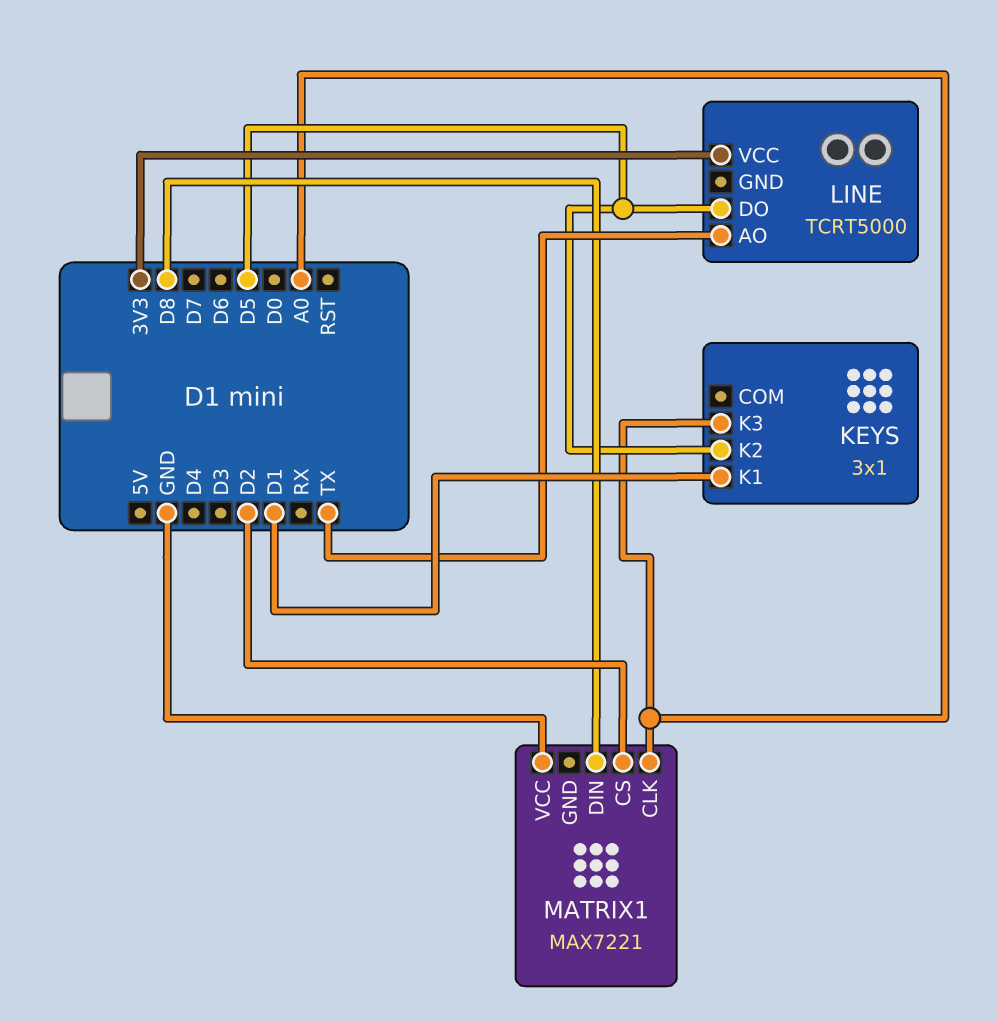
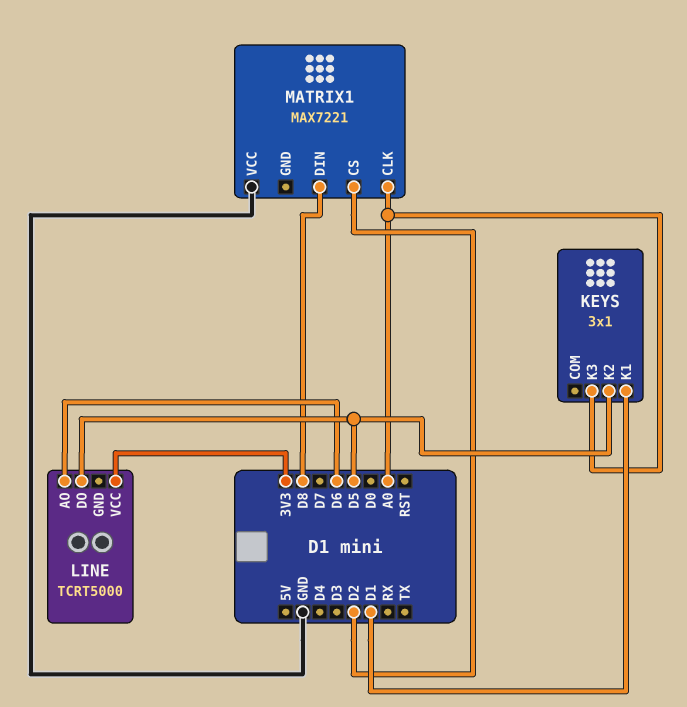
LINE pin AO: TX -> D6

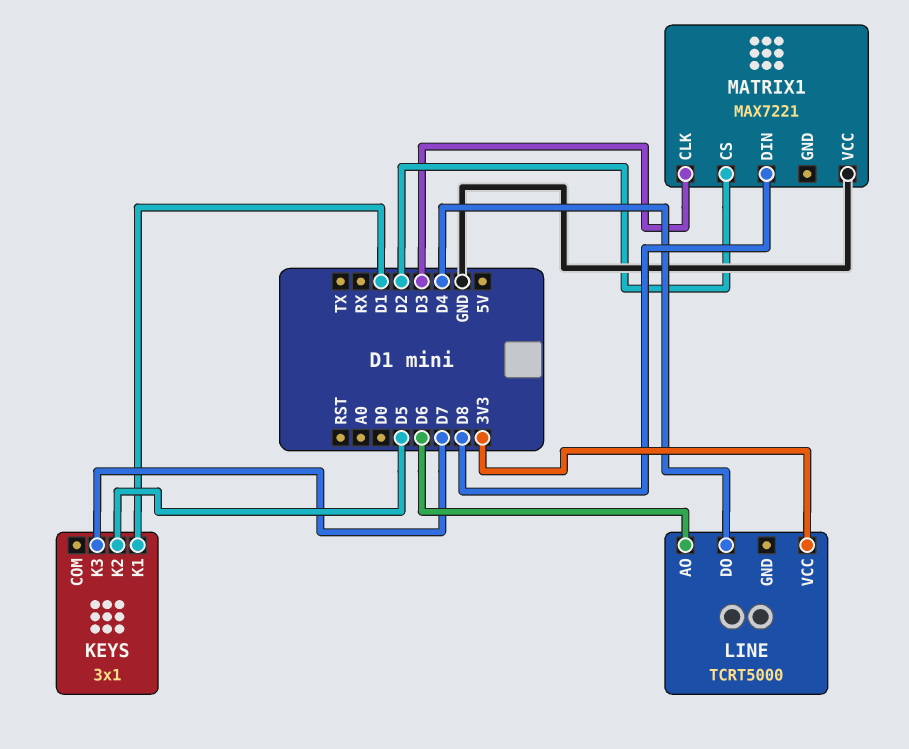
KEYS pin K3: A0 -> D7
LINE pin DO: D5 -> D4
MATRIX1 pin CLK: A0 -> D3

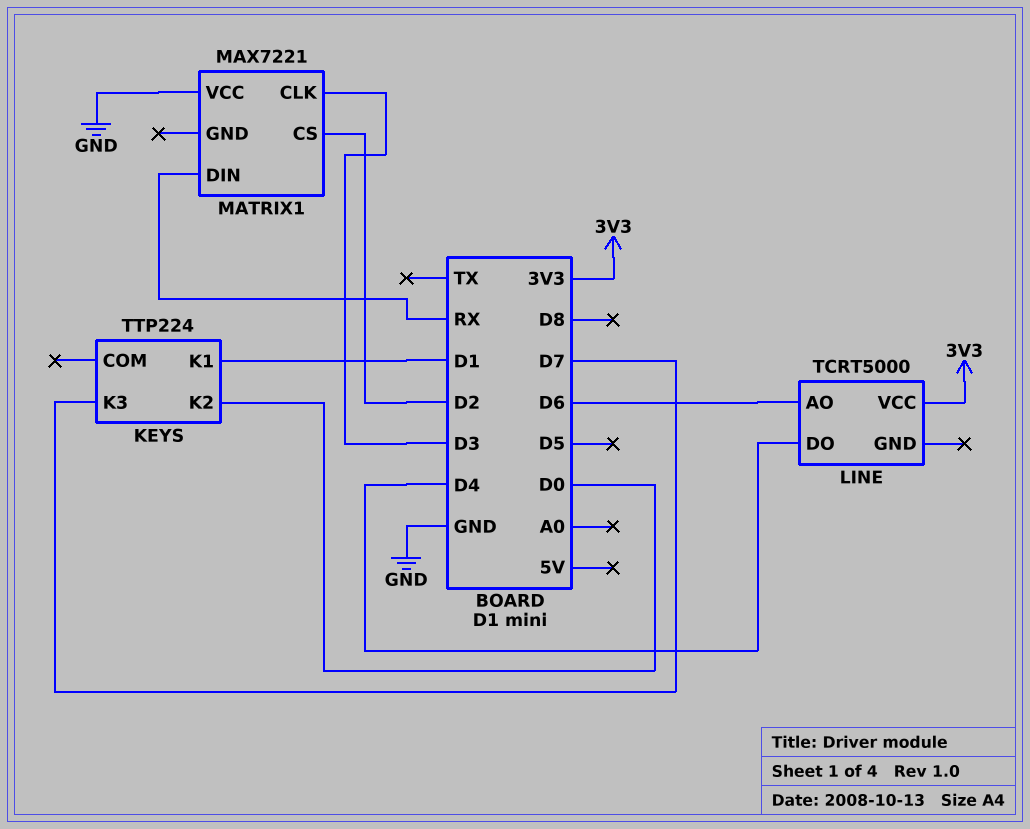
KEYS: 3x1 -> TTP224
KEYS pin K2: D5 -> D0
MATRIX1 pin DIN: D8 -> RX

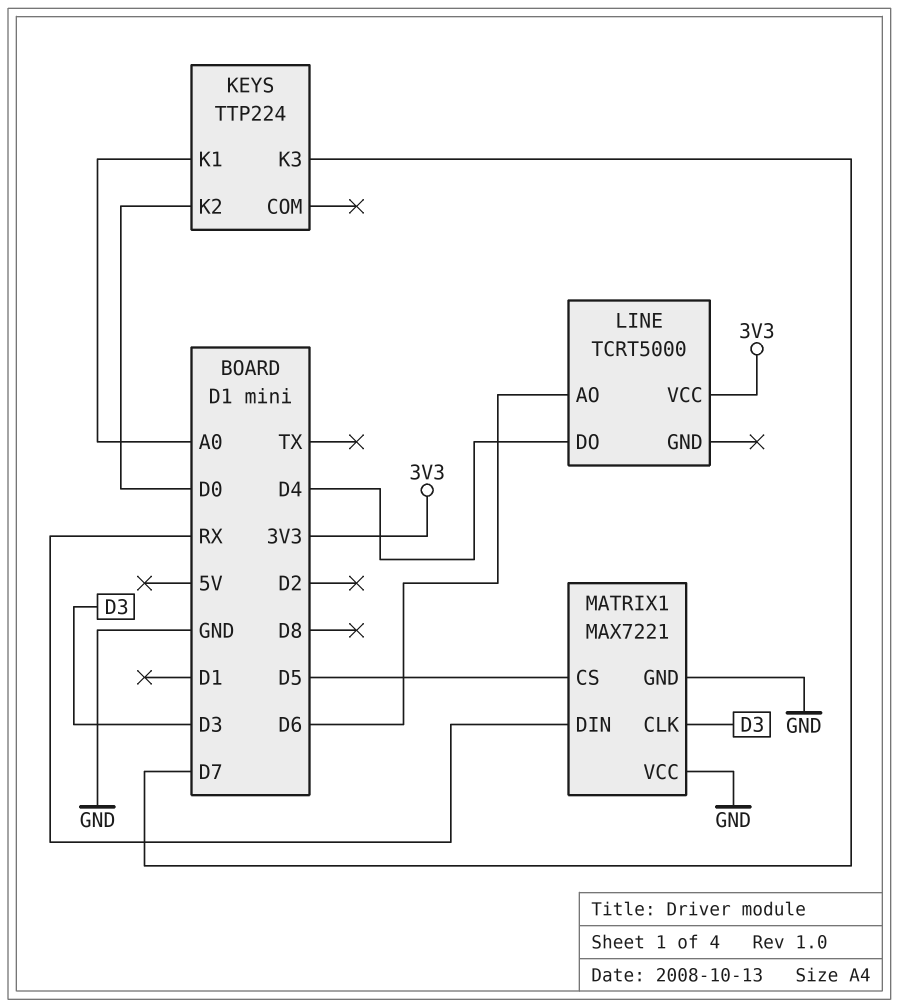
KEYS pin K1: D1 -> A0
MATRIX1 pin CS: D2 -> D5
MATRIX1 pin GND: none -> GND

